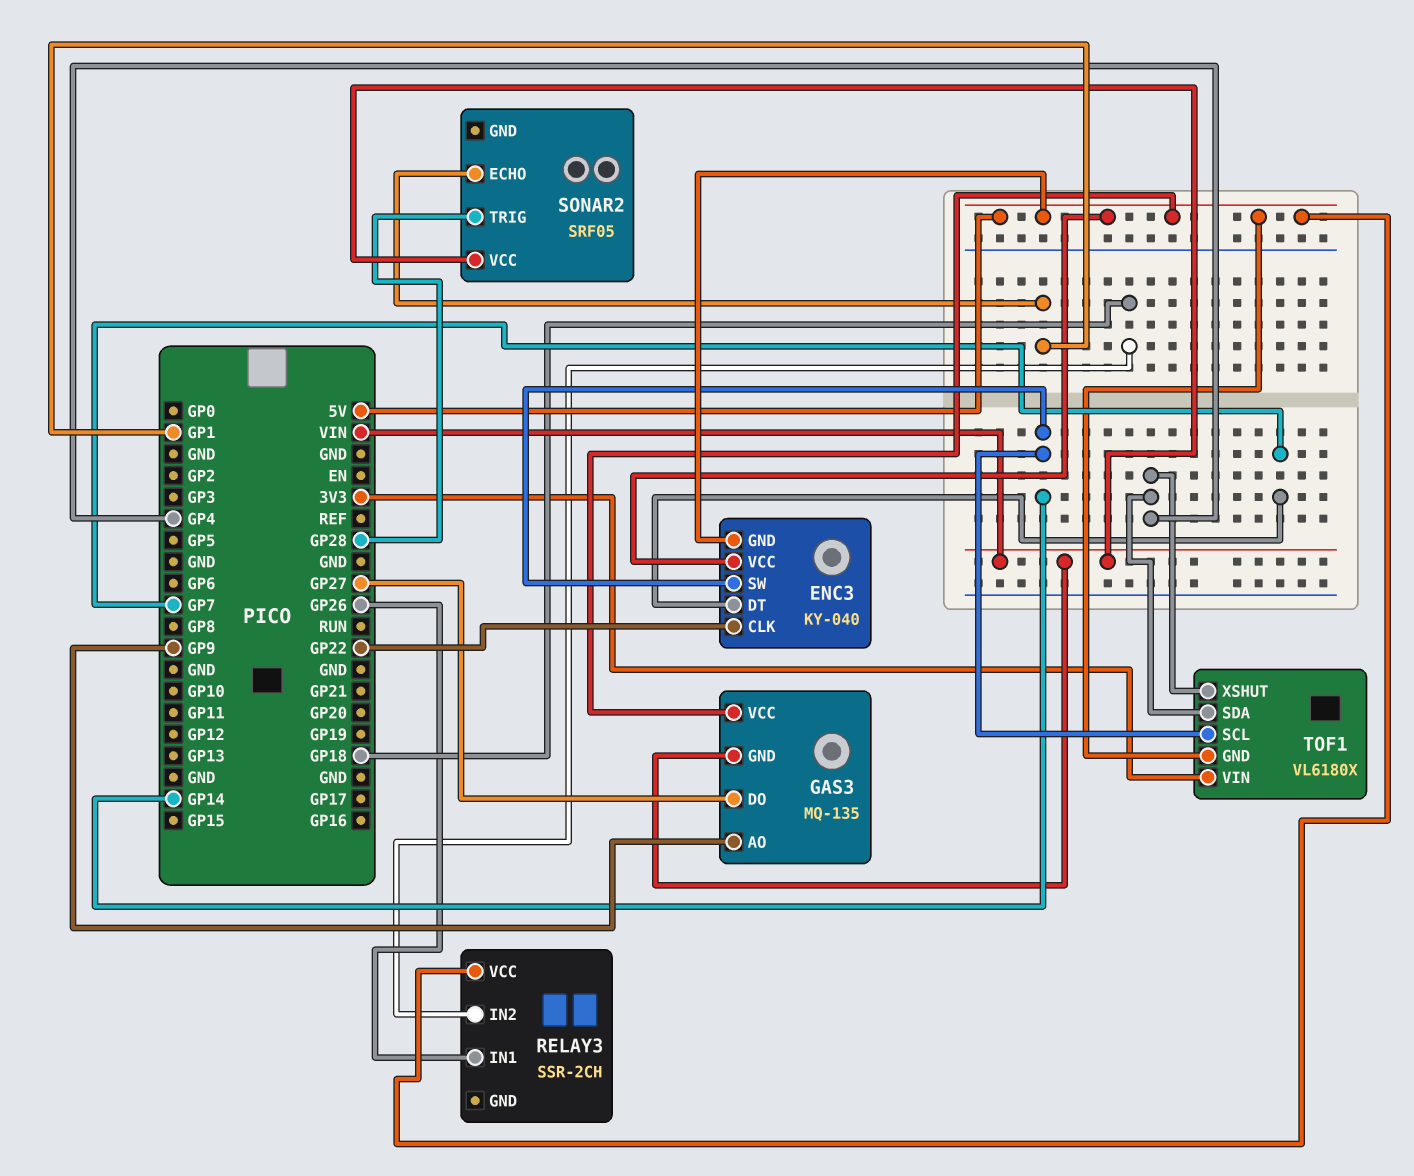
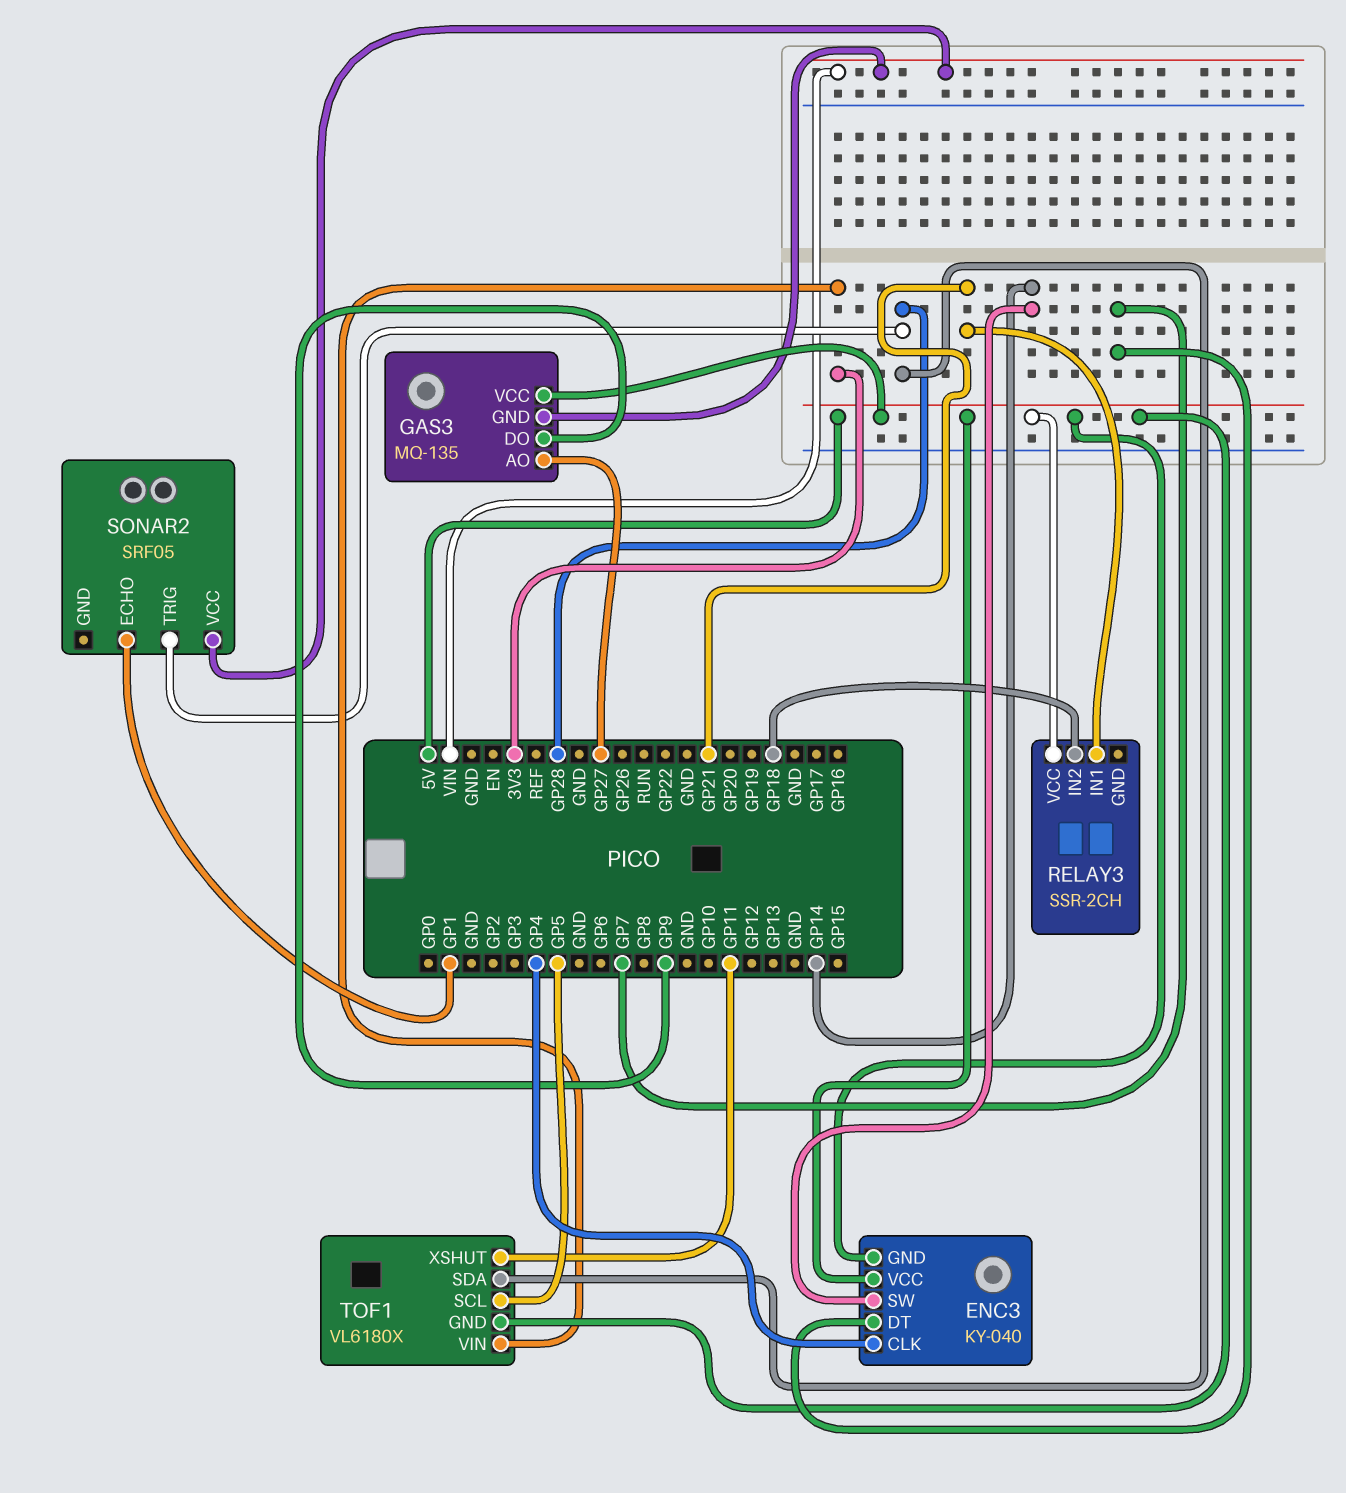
ENC3 pin CLK: GP22 -> GP4
GAS3 pin AO: GP9 -> GP27
GAS3 pin DO: GP27 -> GP9
RELAY3 pin IN1: GP26 -> GP21
TOF1 pin SCL: GP14 -> GP5
TOF1 pin SDA: GP4 -> GP28
TOF1 pin XSHUT: GP4 -> GP11

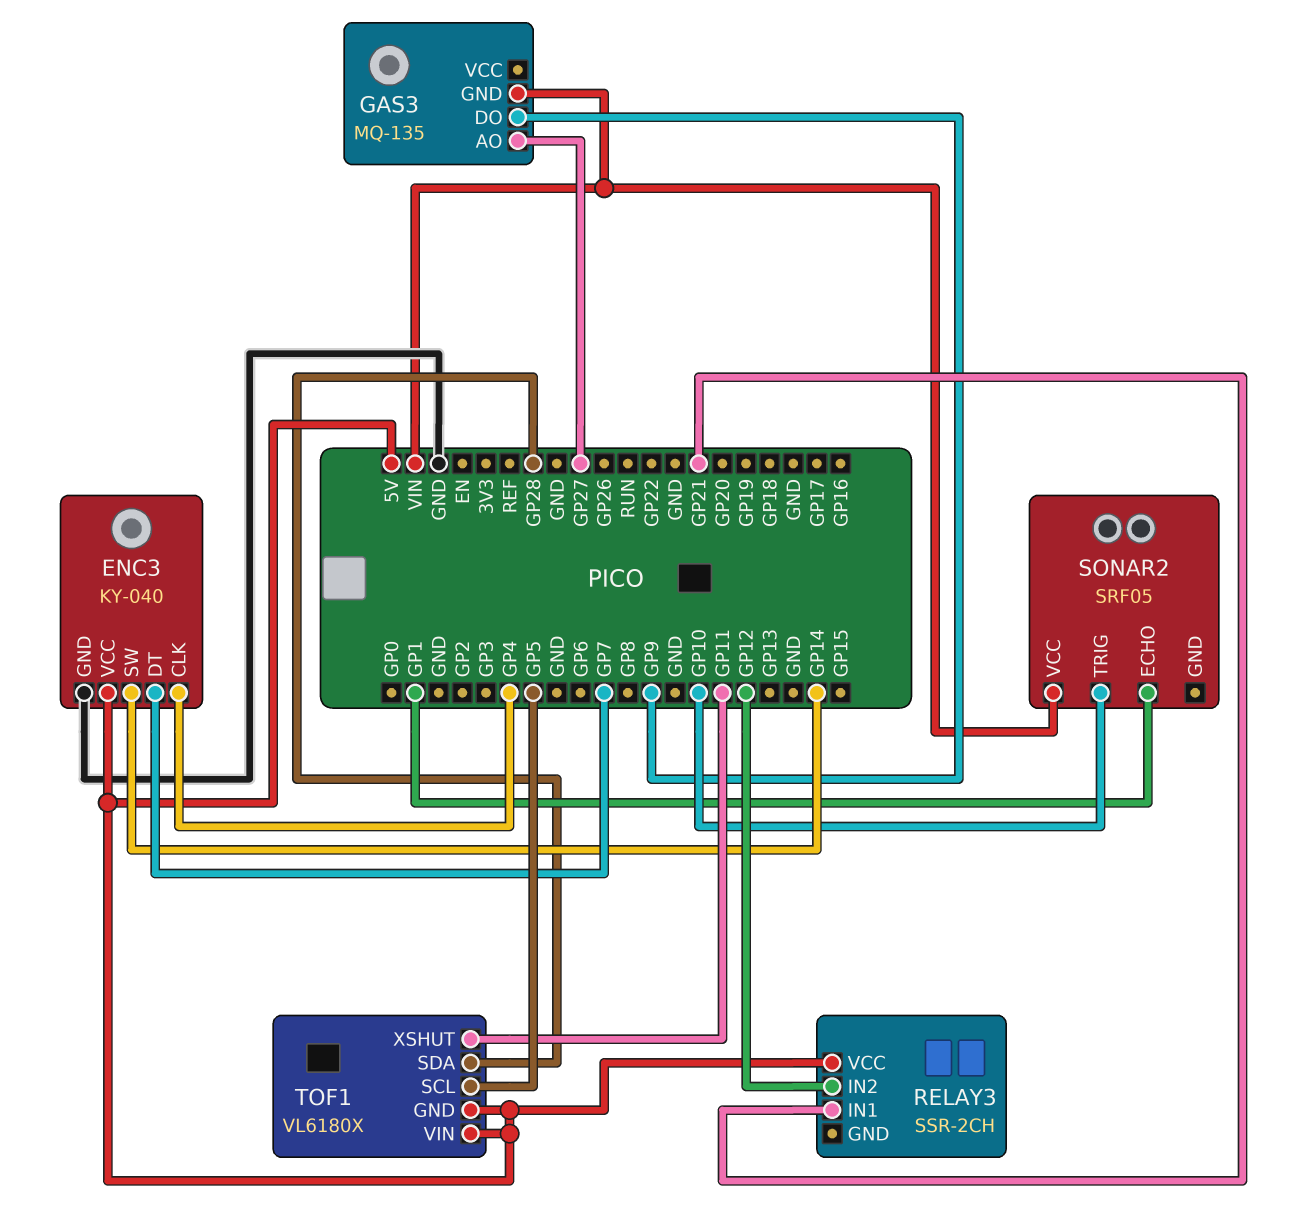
ENC3 pin GND: 5V -> GND
GAS3 pin VCC: 5V -> none
RELAY3 pin IN2: GP18 -> GP12
SONAR2 pin TRIG: GP28 -> GP10
TOF1 pin VIN: 3V3 -> 5V

